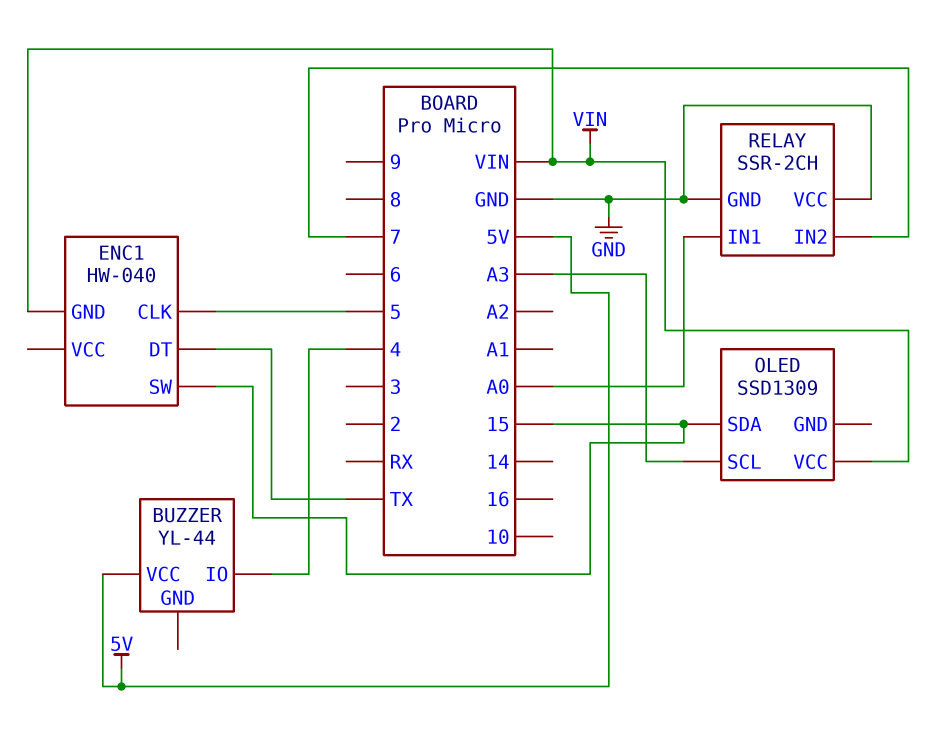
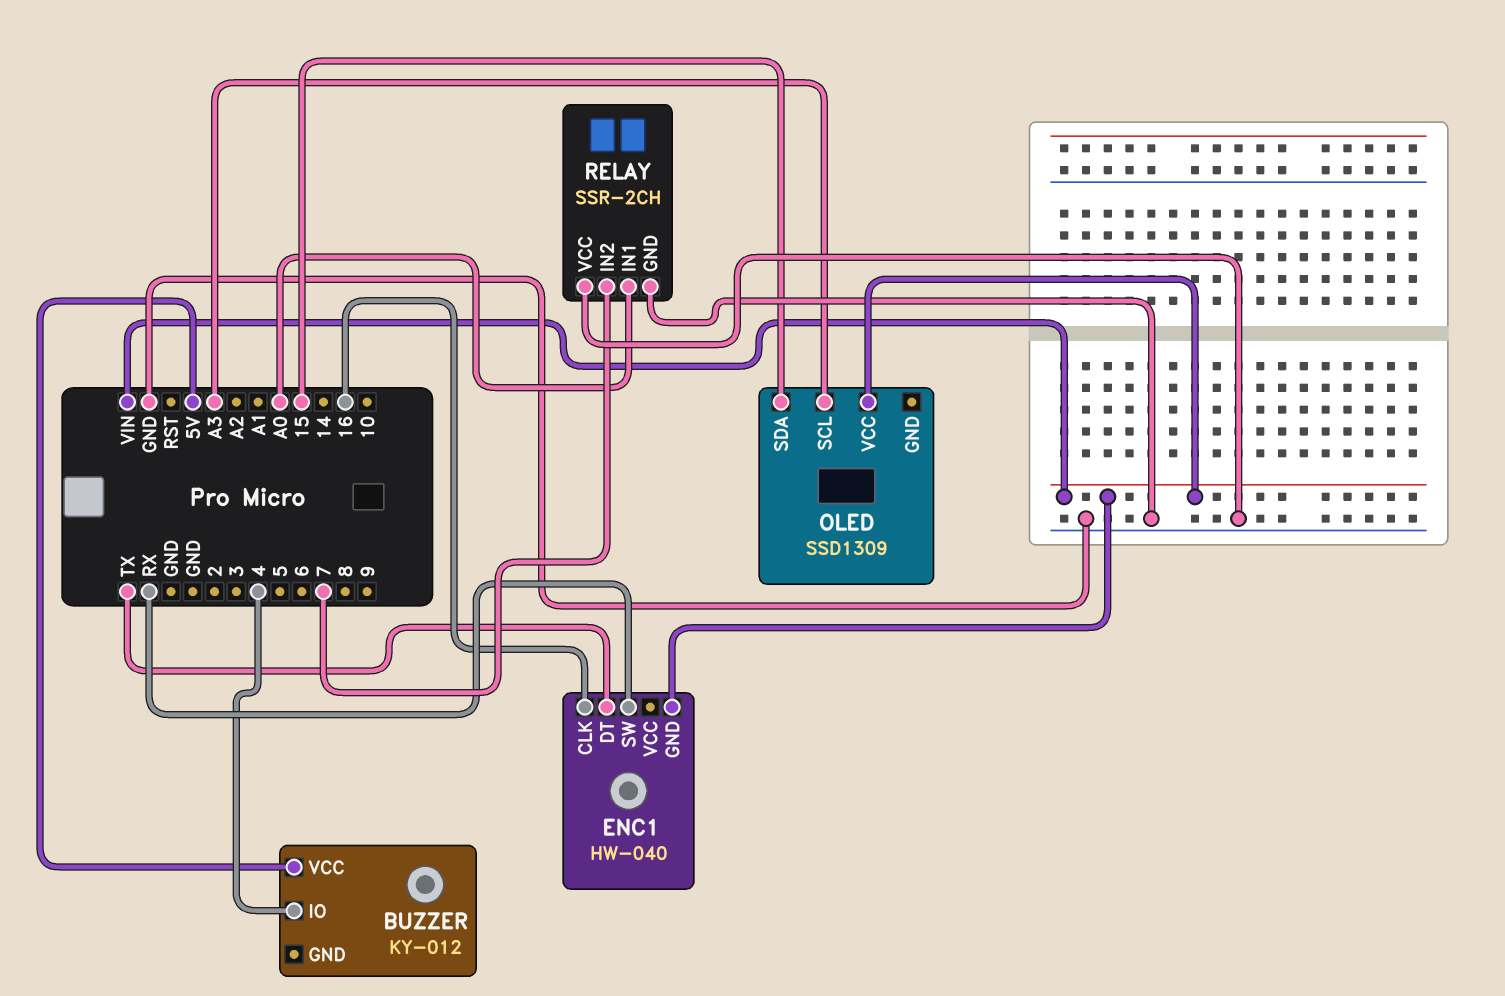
BUZZER: YL-44 -> KY-012
ENC1 pin CLK: 5 -> 16
ENC1 pin SW: 15 -> RX

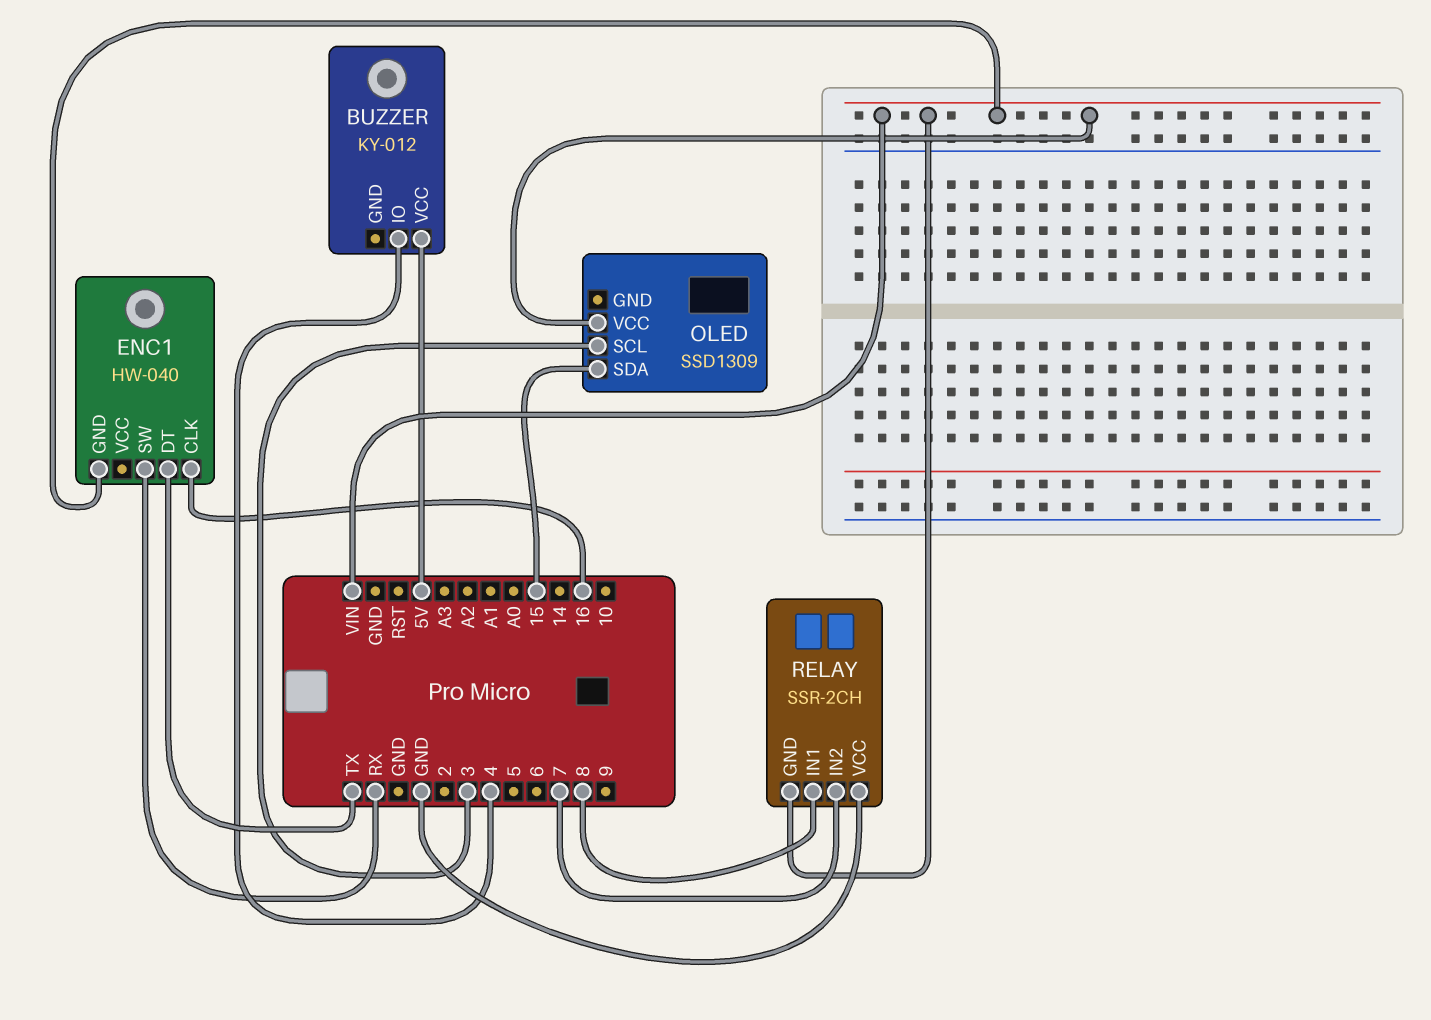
OLED pin SCL: A3 -> 3
RELAY pin GND: GND -> VIN
RELAY pin IN1: A0 -> 8

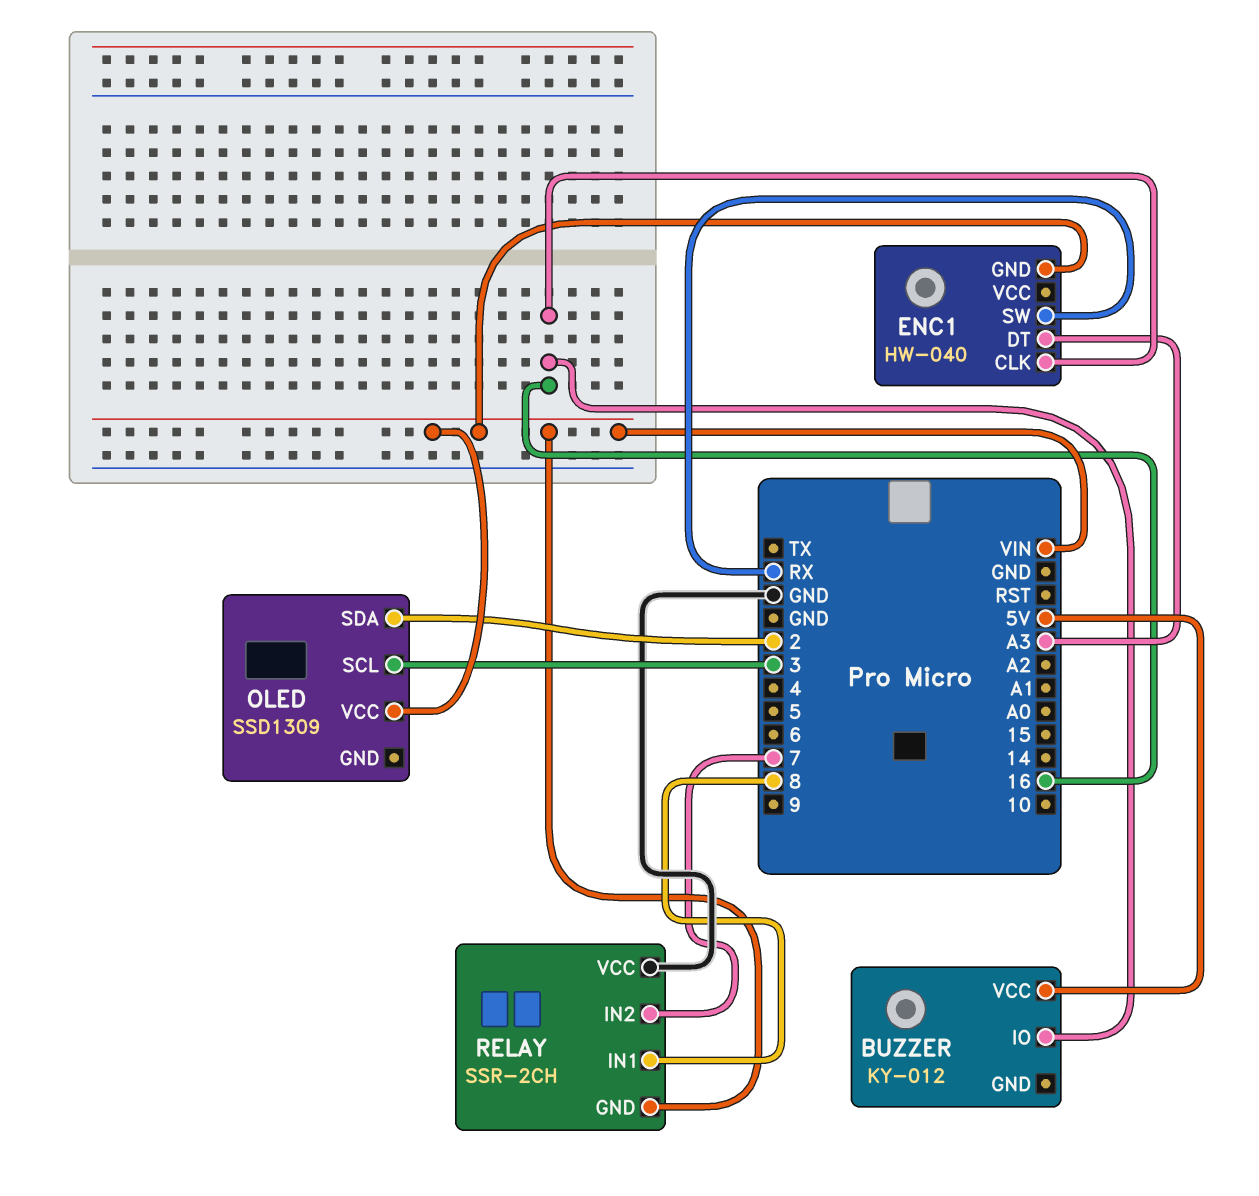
BUZZER pin IO: 4 -> 16
ENC1 pin DT: TX -> A3
OLED pin SDA: 15 -> 2

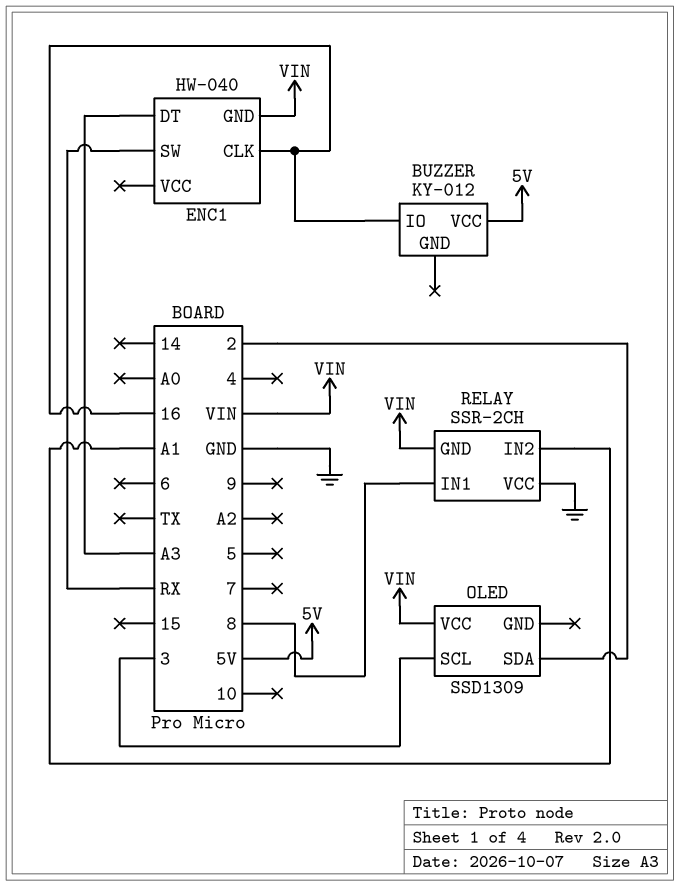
RELAY pin IN2: 7 -> A1

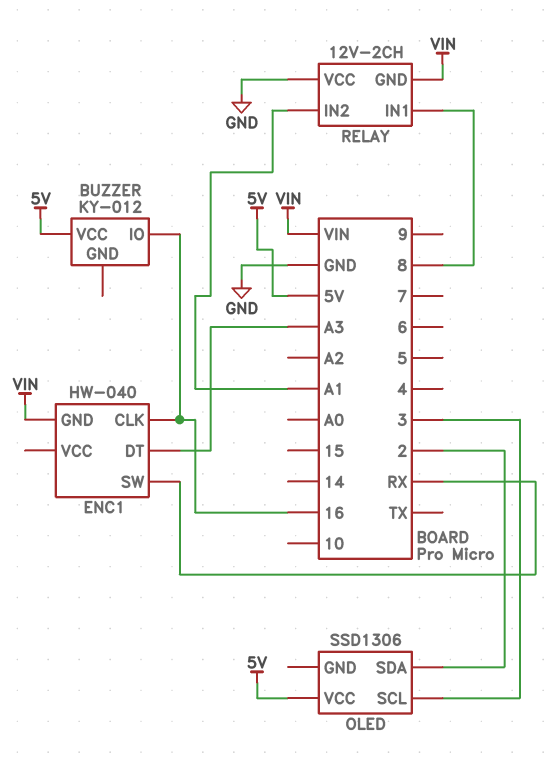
OLED: SSD1309 -> SSD1306
OLED pin VCC: VIN -> 5V
RELAY: SSR-2CH -> 12V-2CH

